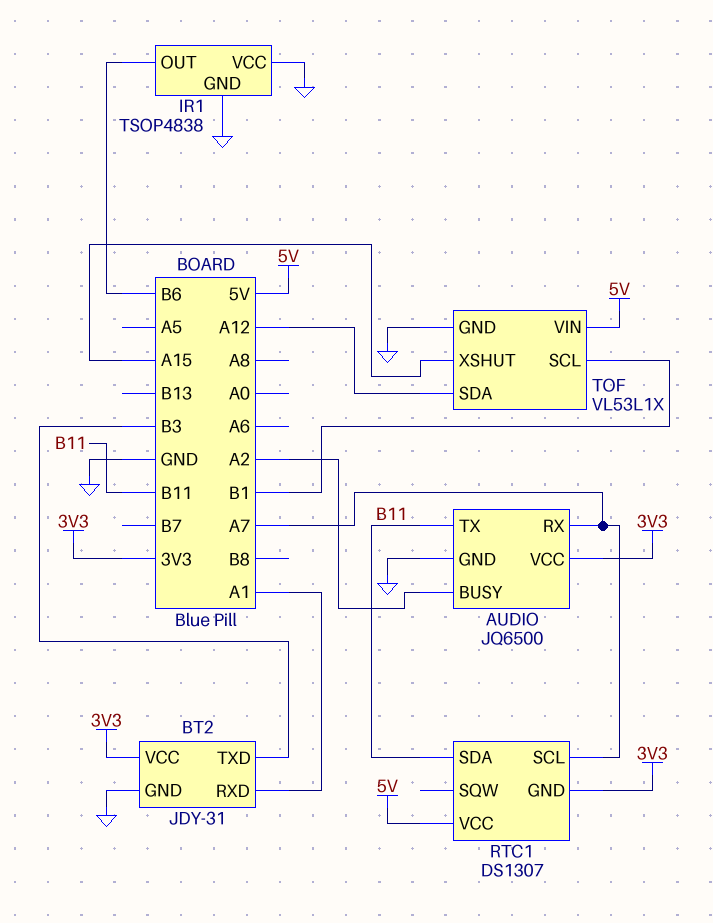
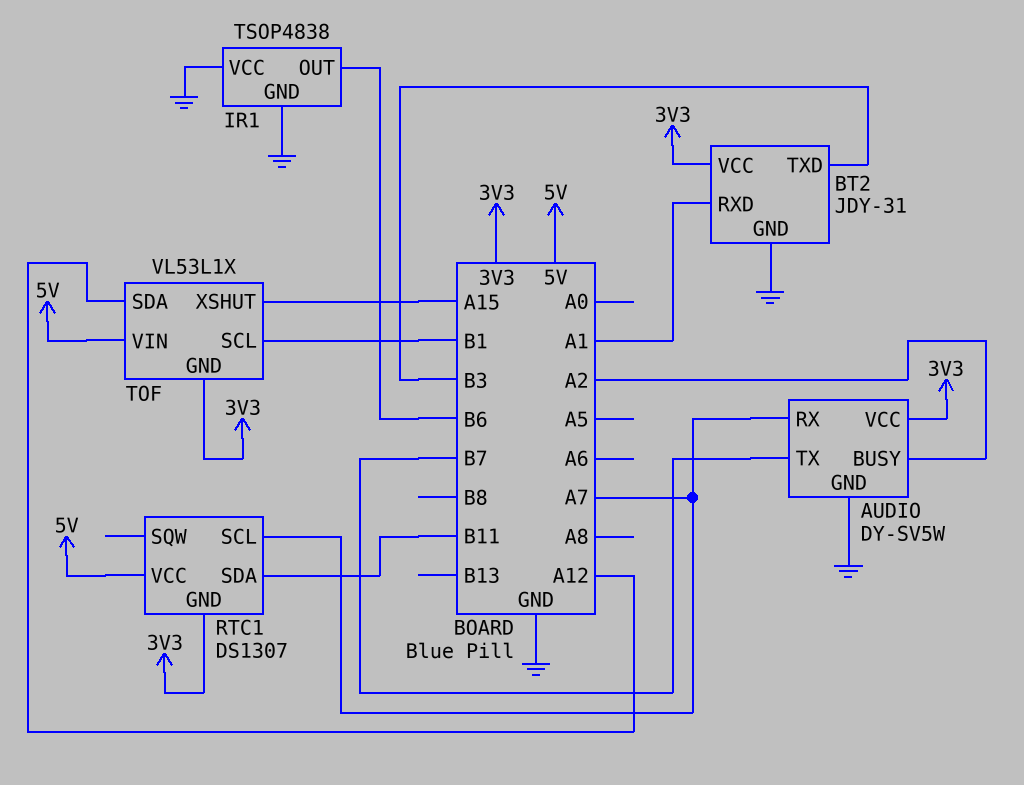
AUDIO: JQ6500 -> DY-SV5W
AUDIO pin TX: B11 -> B7
TOF pin GND: GND -> 3V3

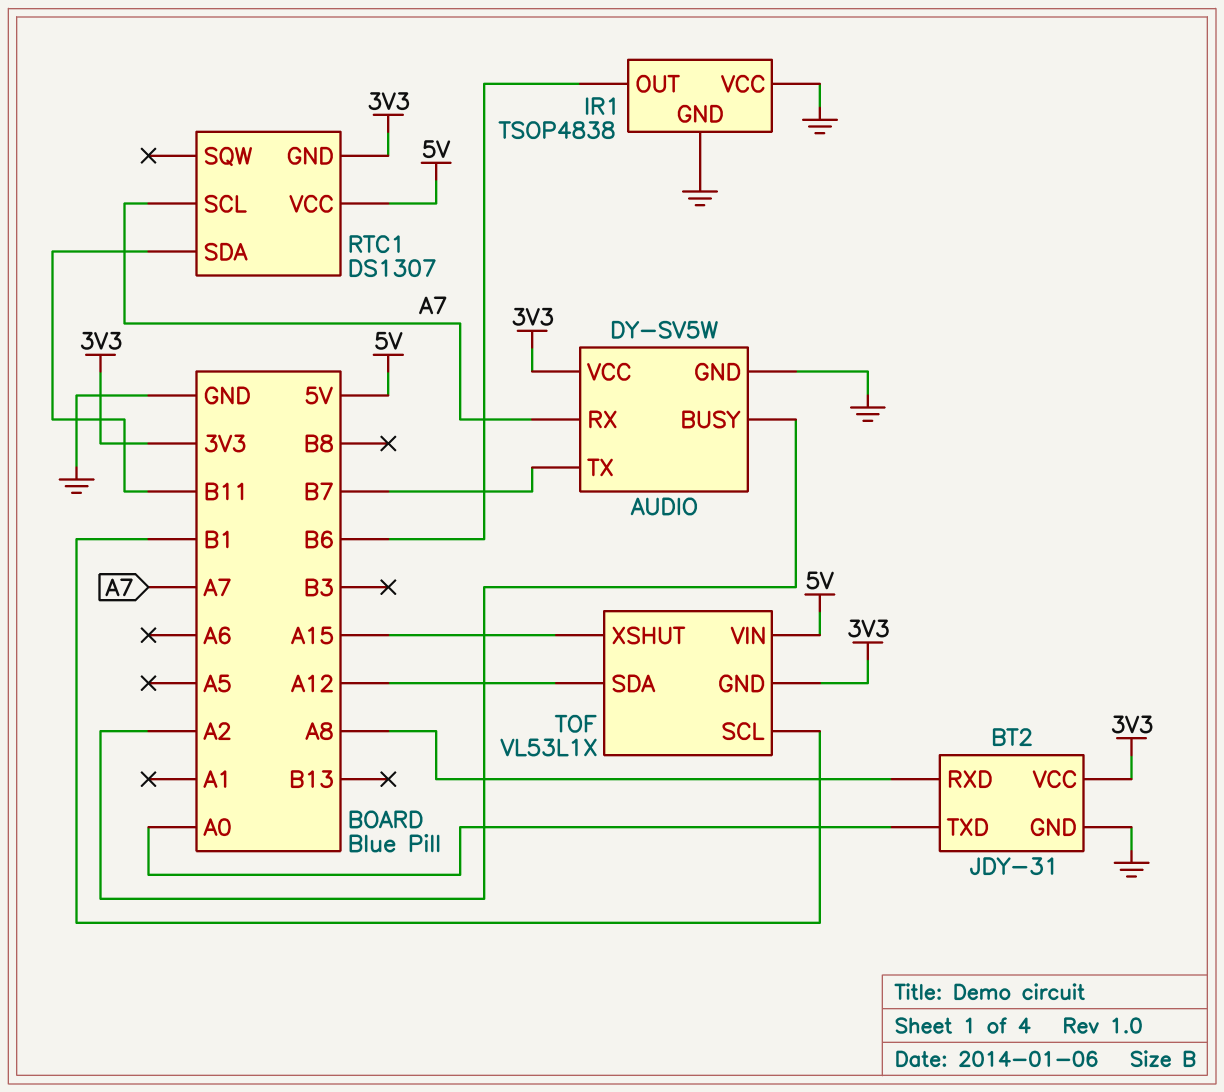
BT2 pin RXD: A1 -> A8
BT2 pin TXD: B3 -> A0

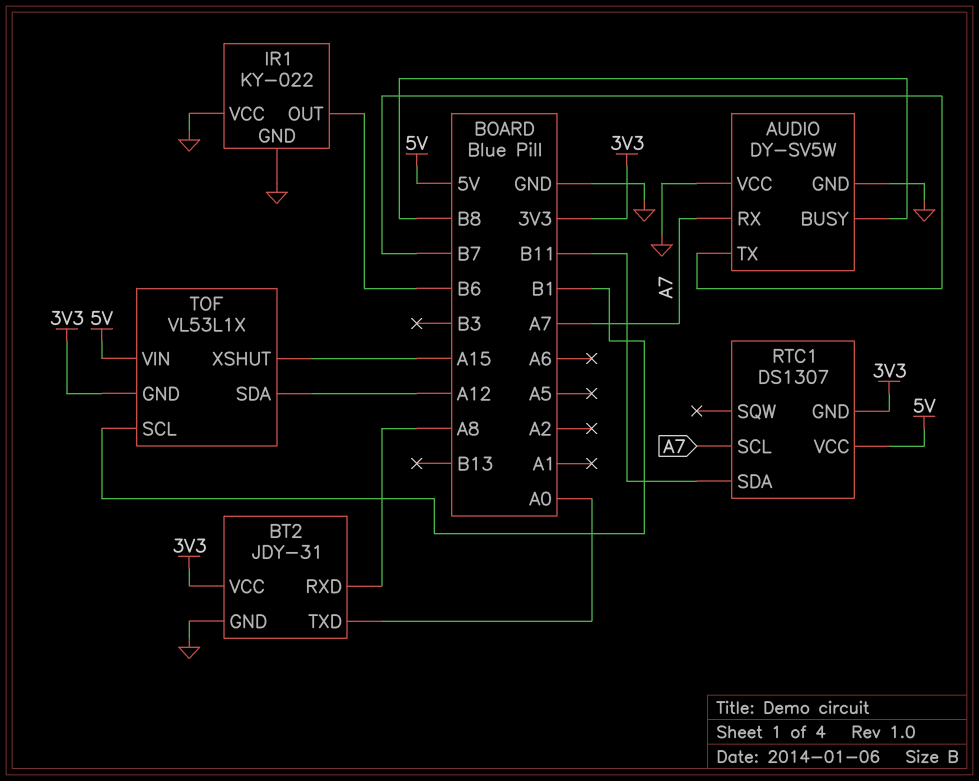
AUDIO pin BUSY: A2 -> B8
AUDIO pin VCC: 3V3 -> GND
IR1: TSOP4838 -> KY-022

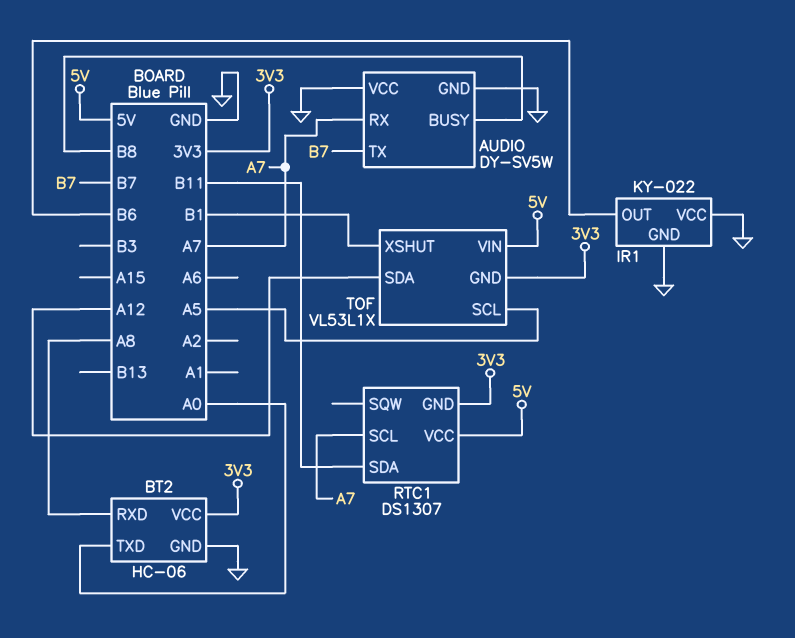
BT2: JDY-31 -> HC-06
TOF pin SCL: B1 -> A5
TOF pin XSHUT: A15 -> B1

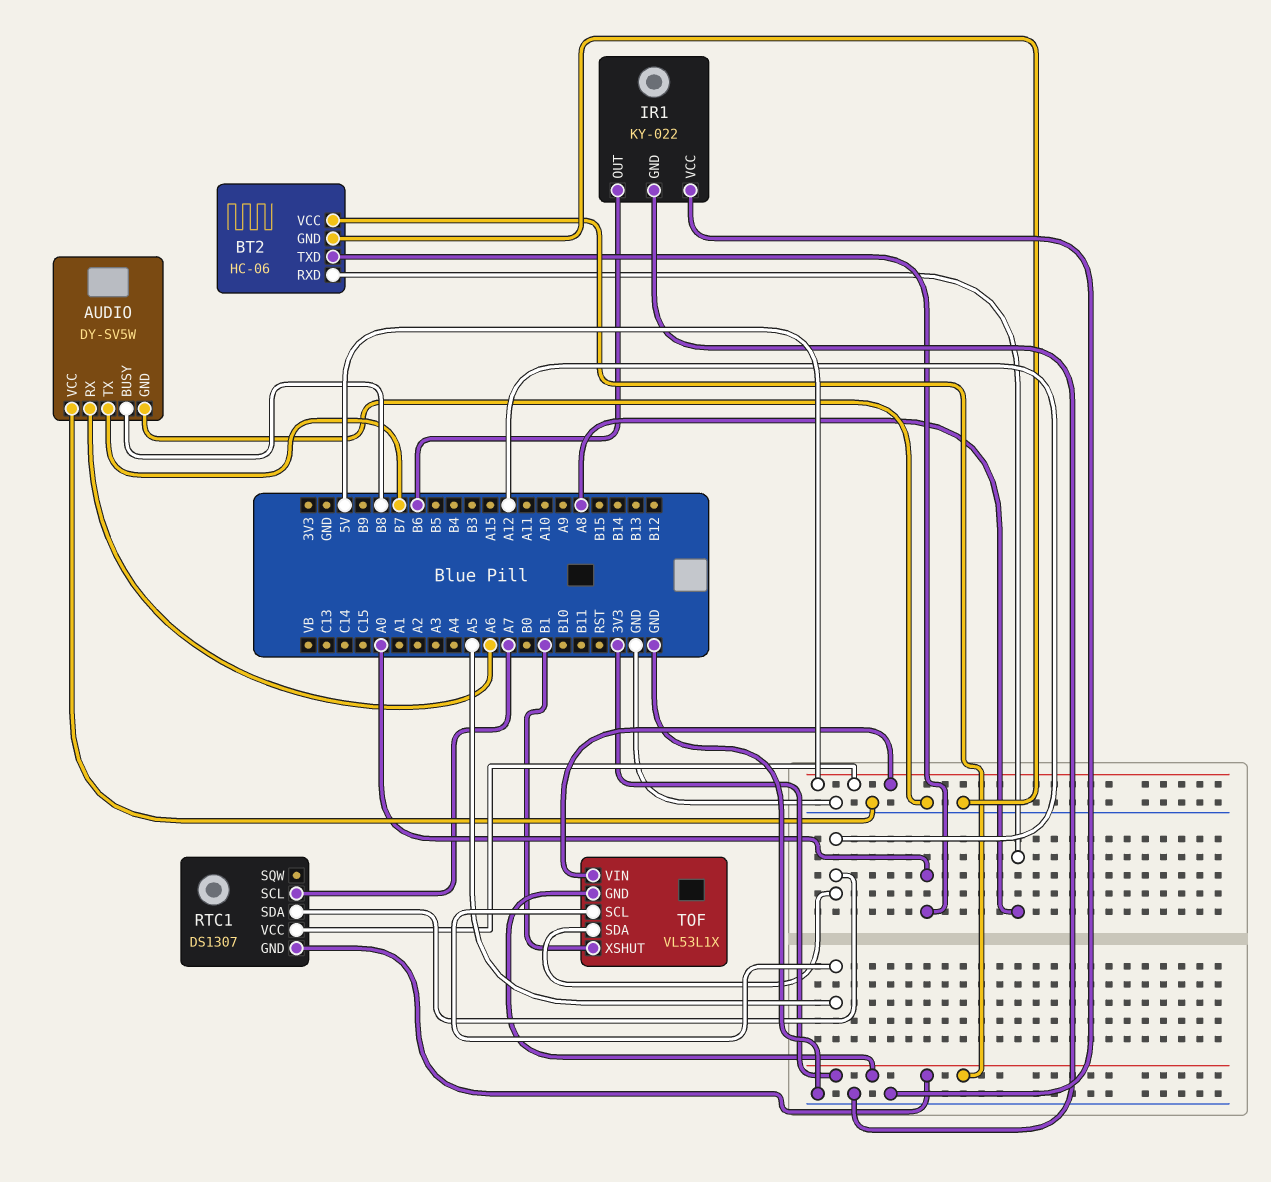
AUDIO pin RX: A7 -> A6
RTC1 pin SDA: B11 -> A12

